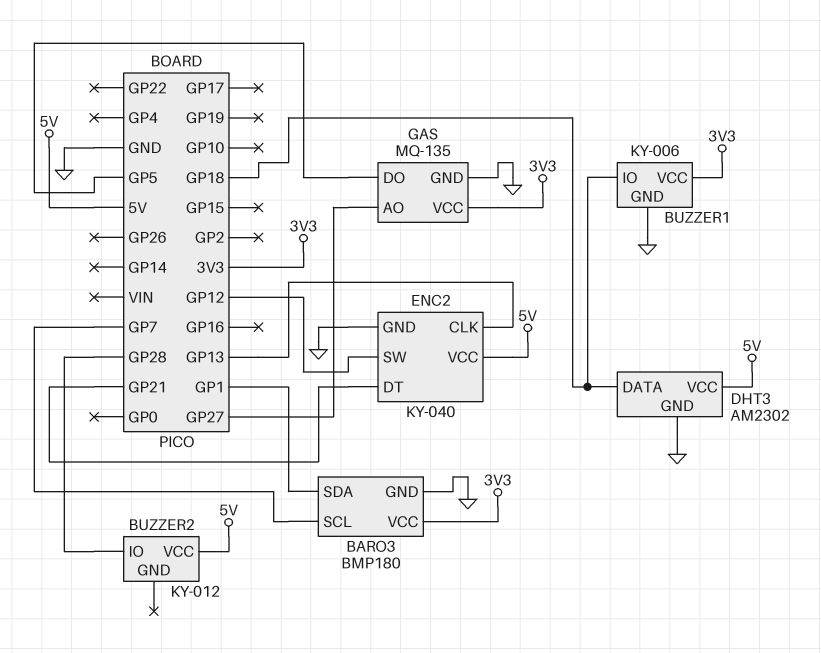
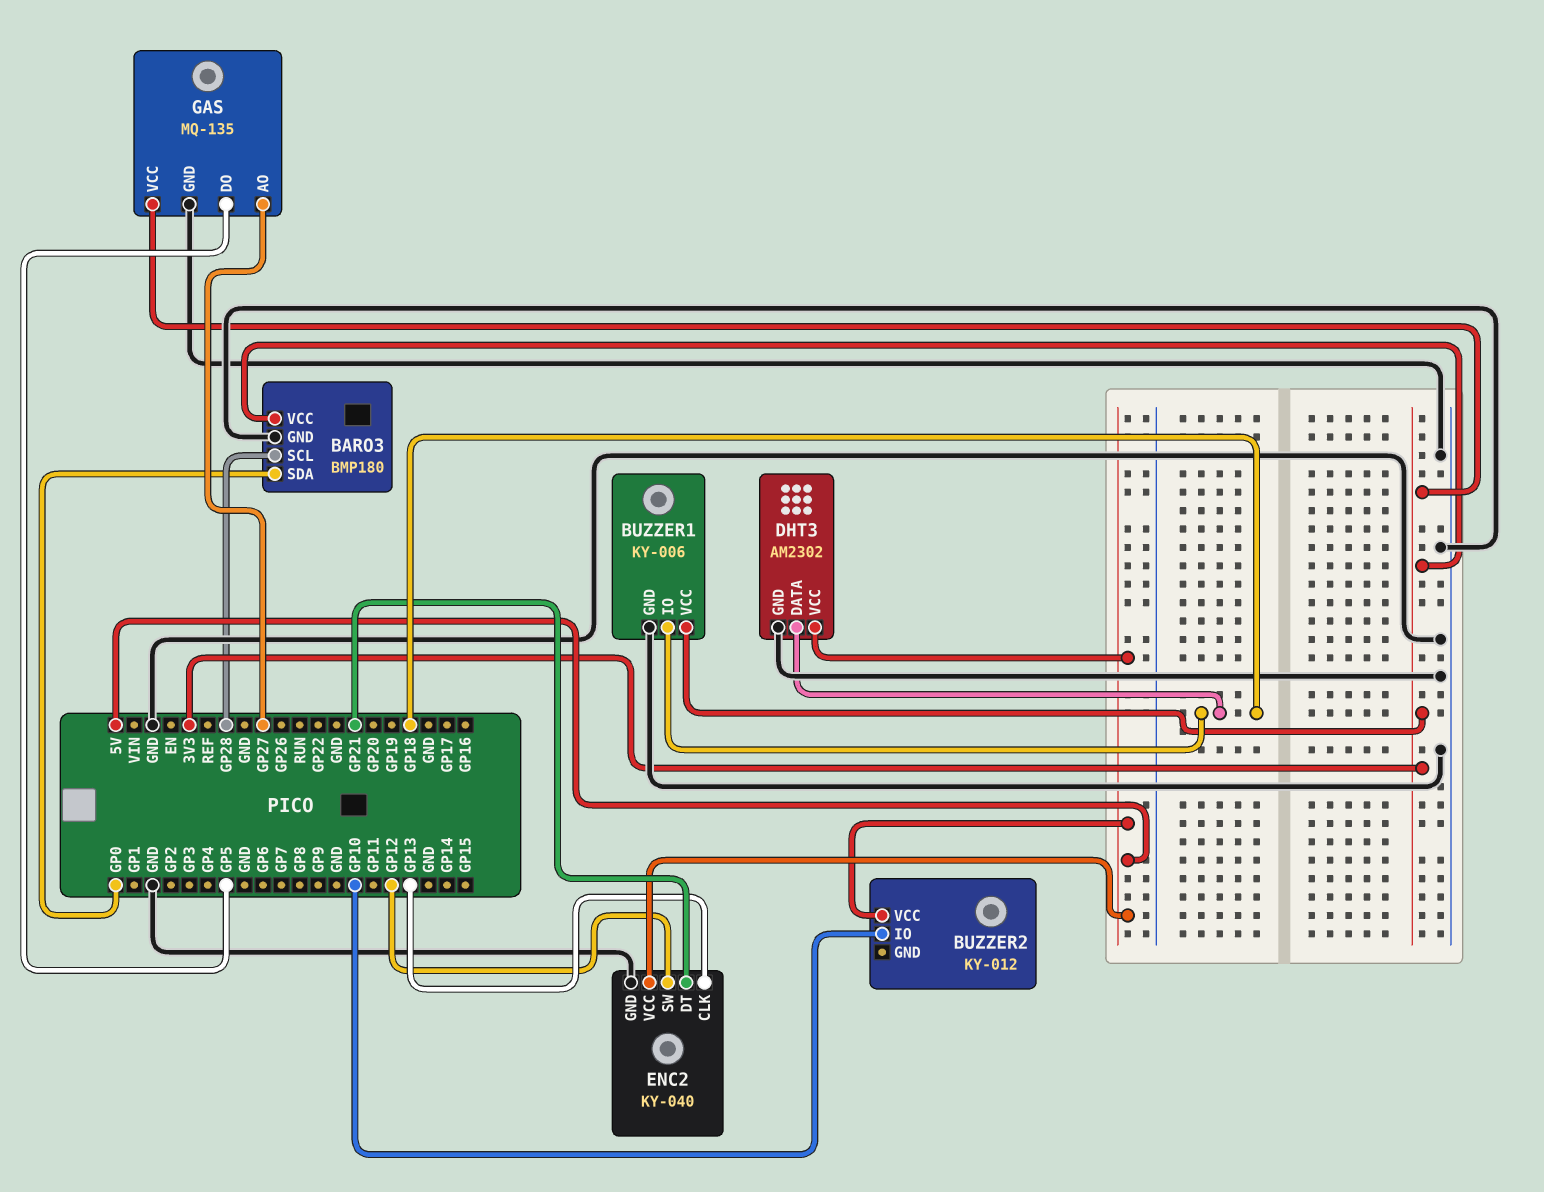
BARO3 pin SCL: GP7 -> GP28
BARO3 pin SDA: GP1 -> GP0
BUZZER2 pin IO: GP28 -> GP10

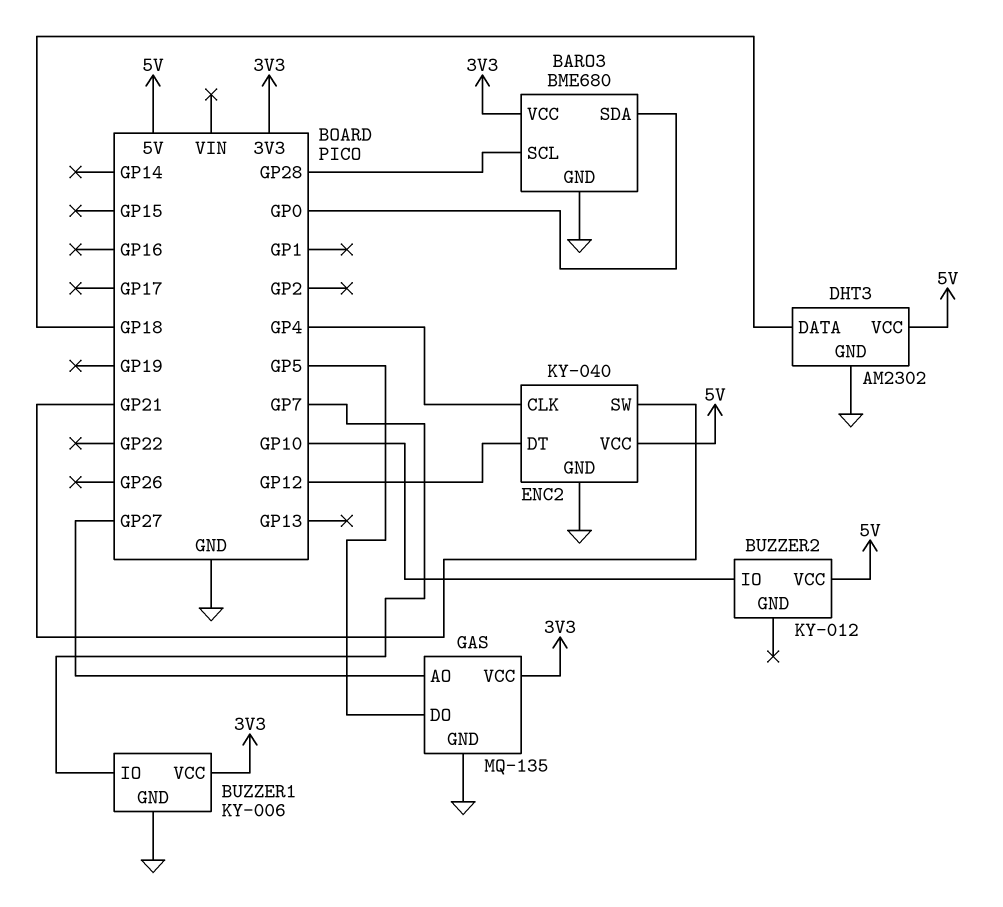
BARO3: BMP180 -> BME680
BUZZER1 pin IO: GP18 -> GP7
ENC2 pin CLK: GP13 -> GP4
ENC2 pin DT: GP21 -> GP12
ENC2 pin SW: GP12 -> GP21

